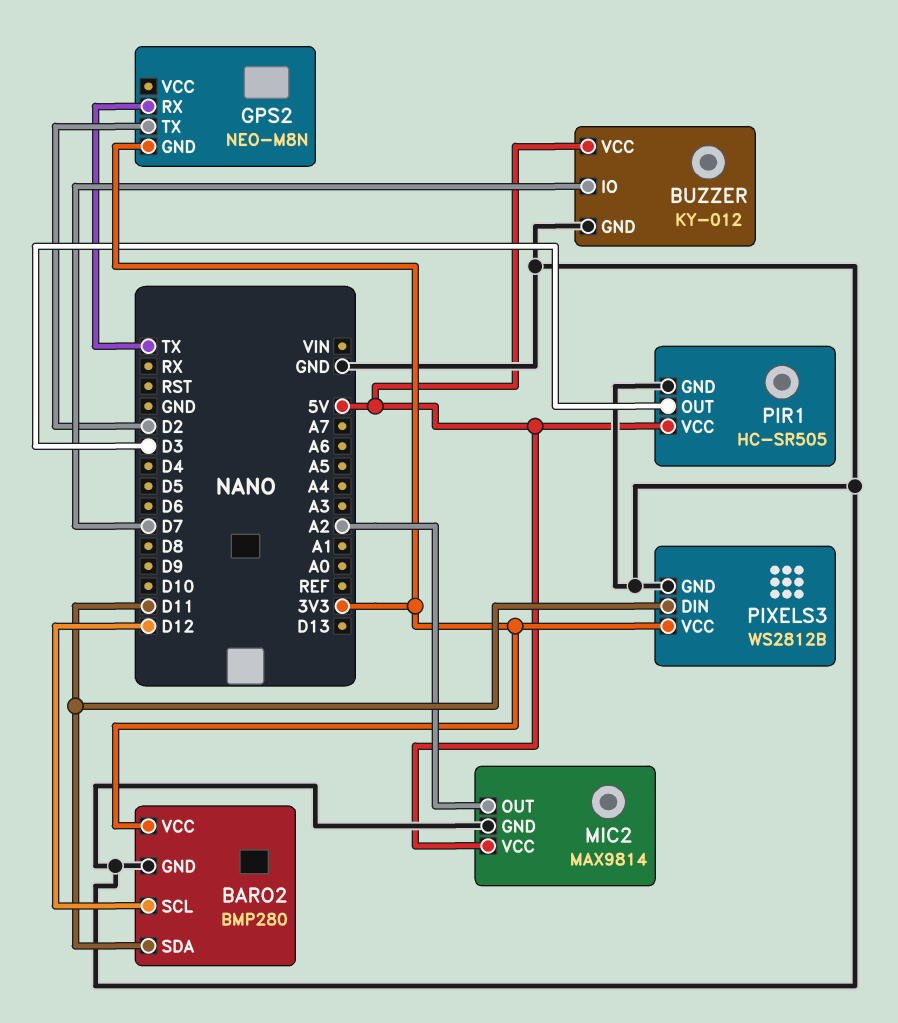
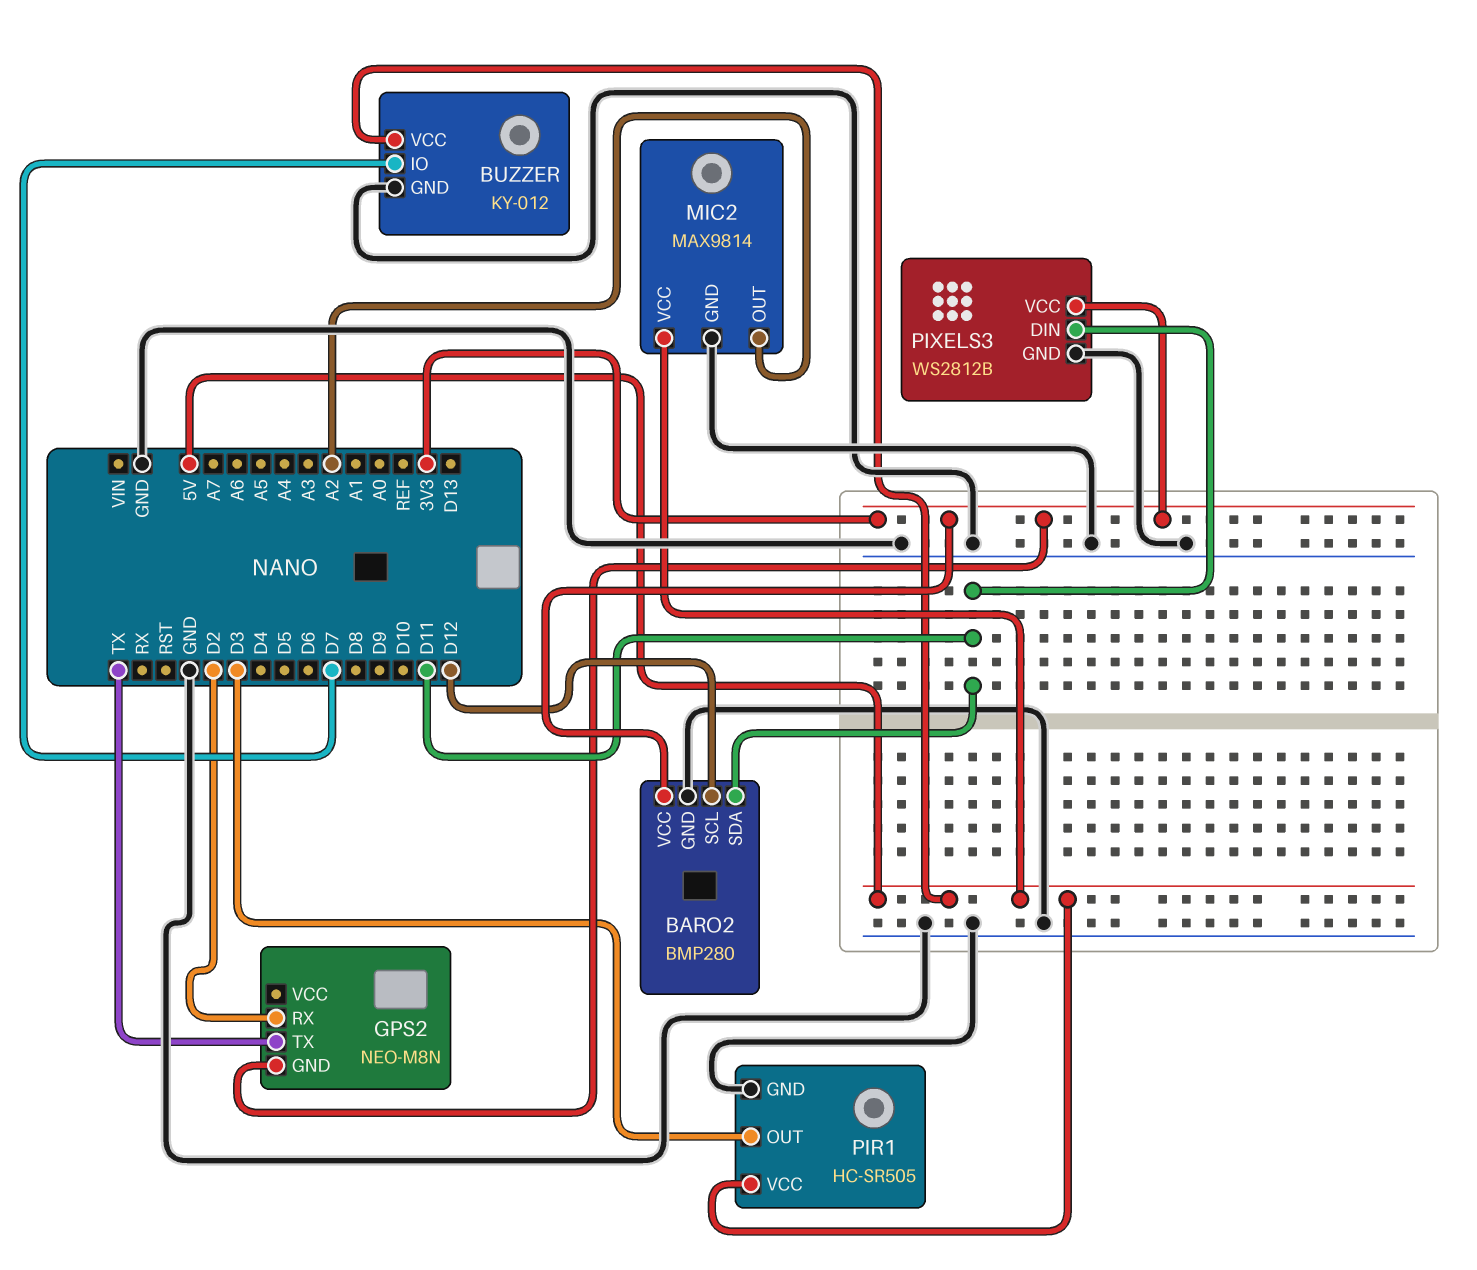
GPS2 pin RX: TX -> D2
GPS2 pin TX: D2 -> TX

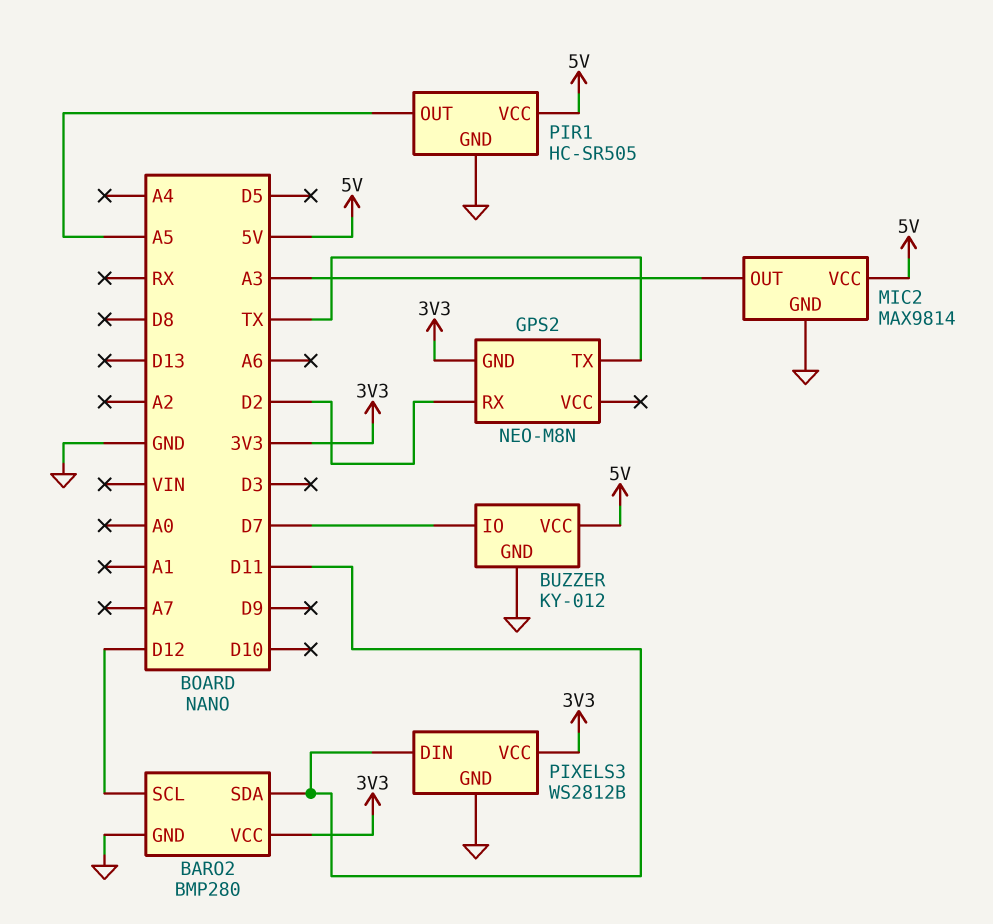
MIC2 pin OUT: A2 -> A3
PIR1 pin OUT: D3 -> A5

